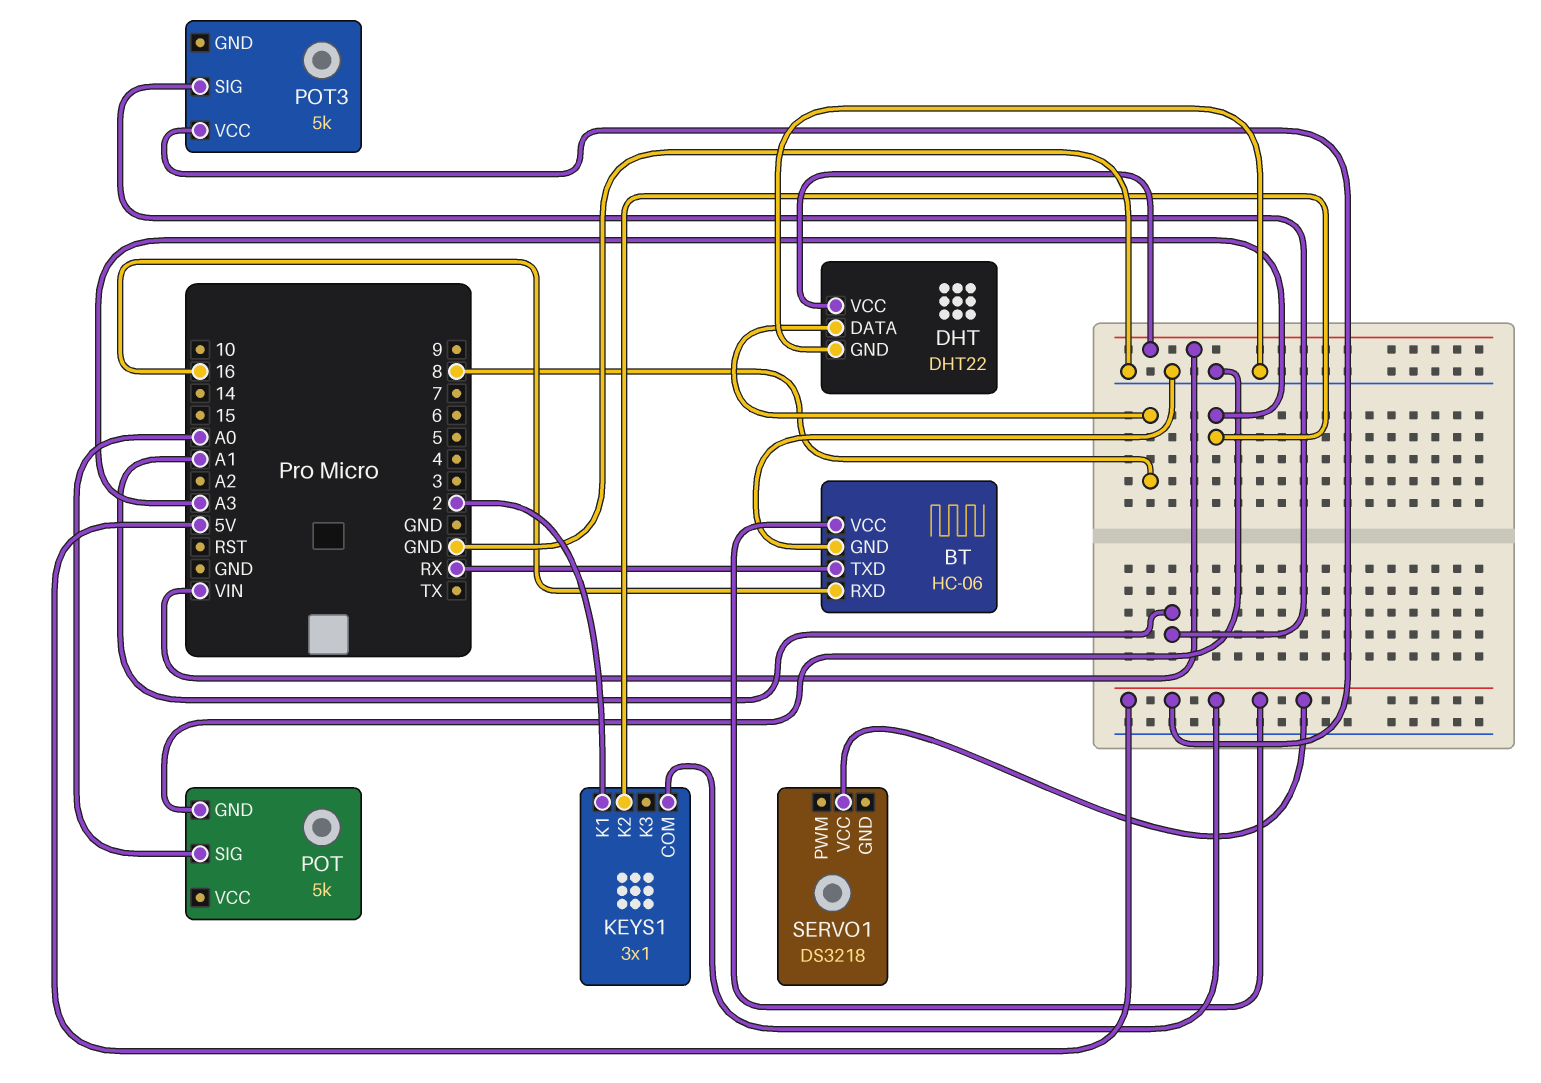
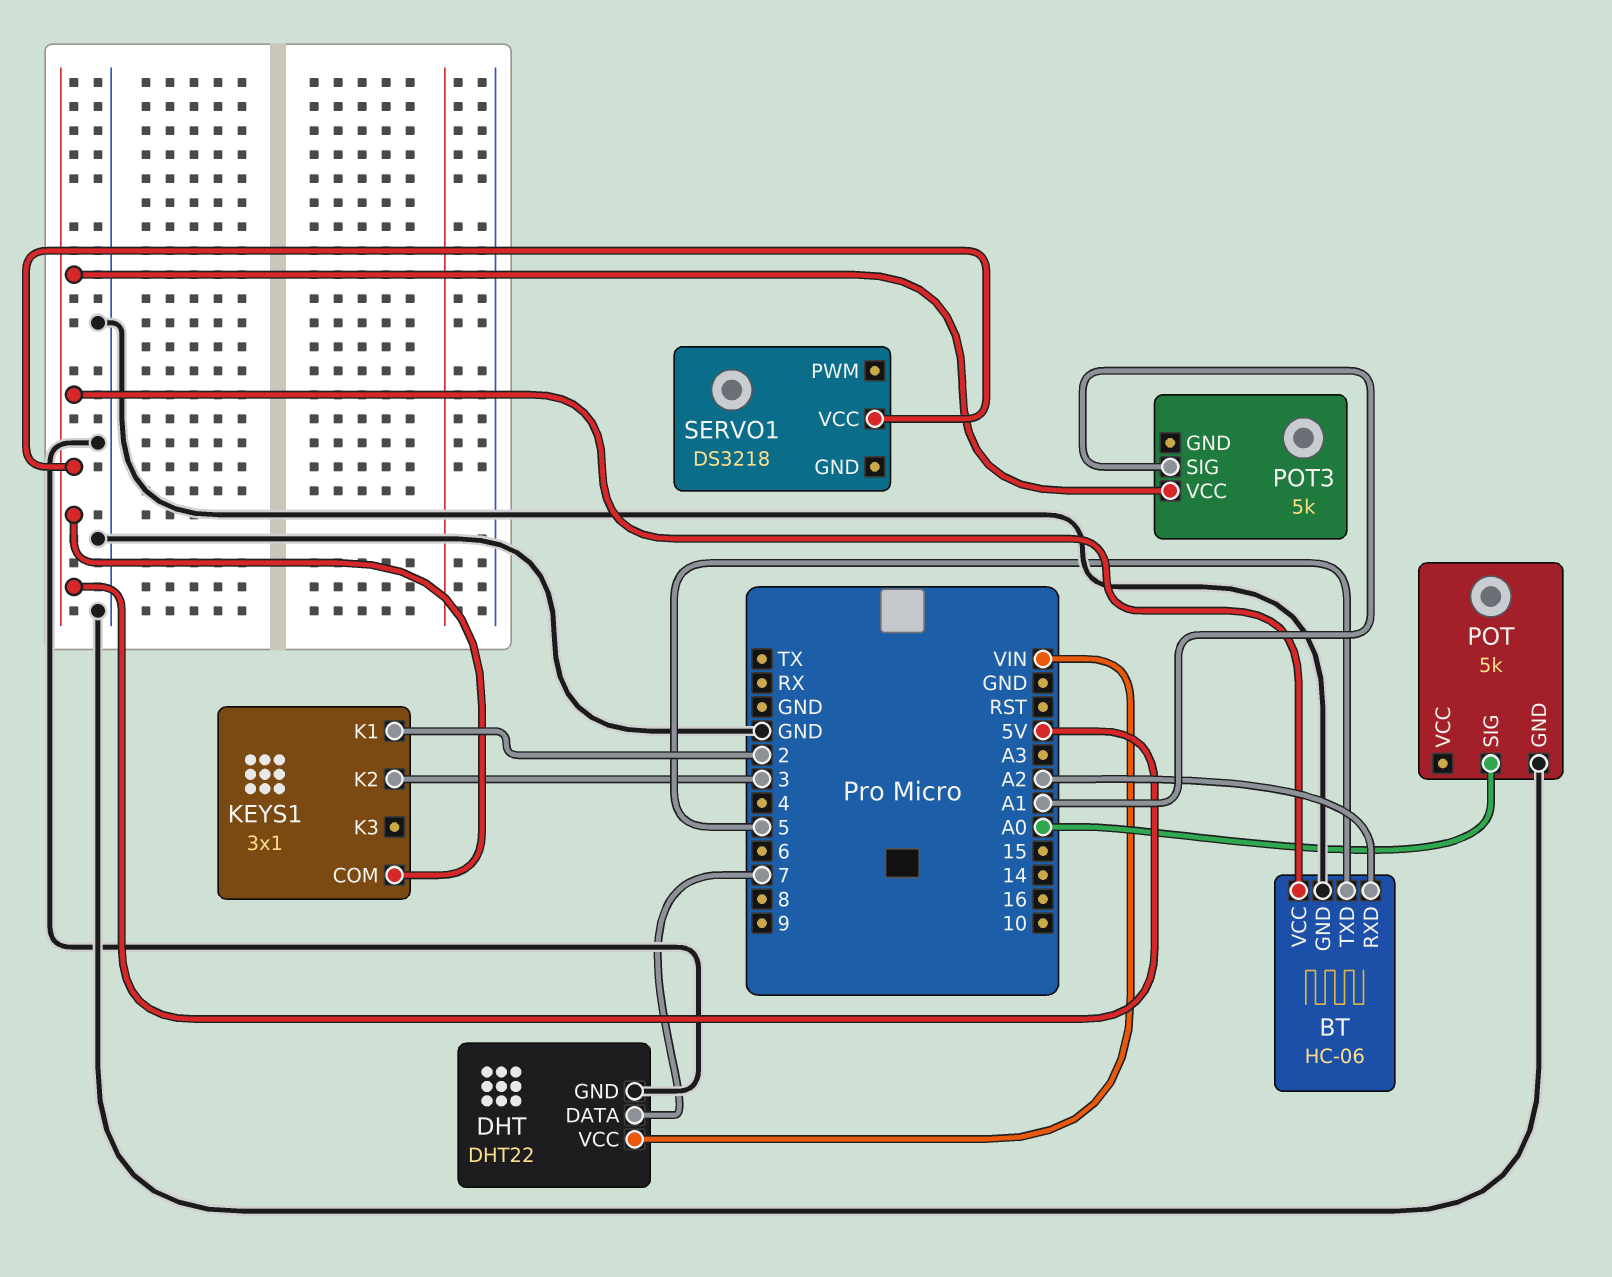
BT pin RXD: 16 -> A2
BT pin TXD: RX -> 5
DHT pin DATA: 8 -> 7
KEYS1 pin K2: A3 -> 3

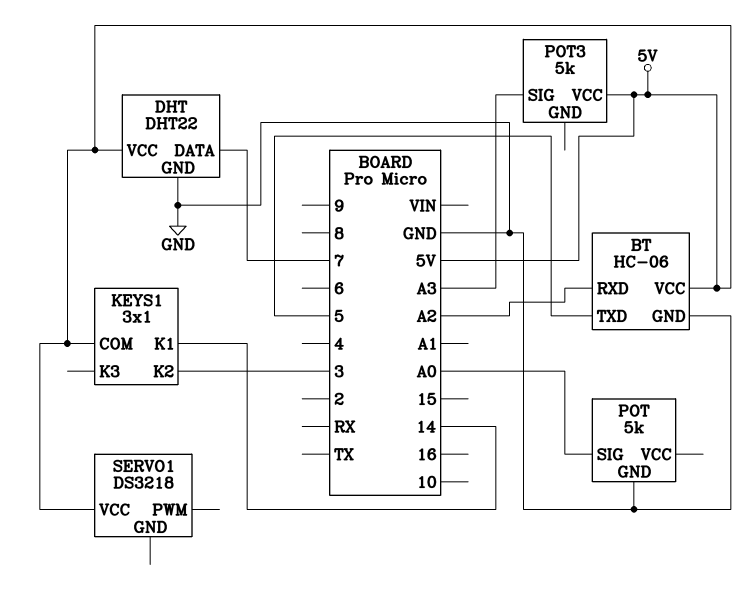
DHT pin VCC: VIN -> 5V
KEYS1 pin K1: 2 -> 14
POT3 pin SIG: A1 -> A3

